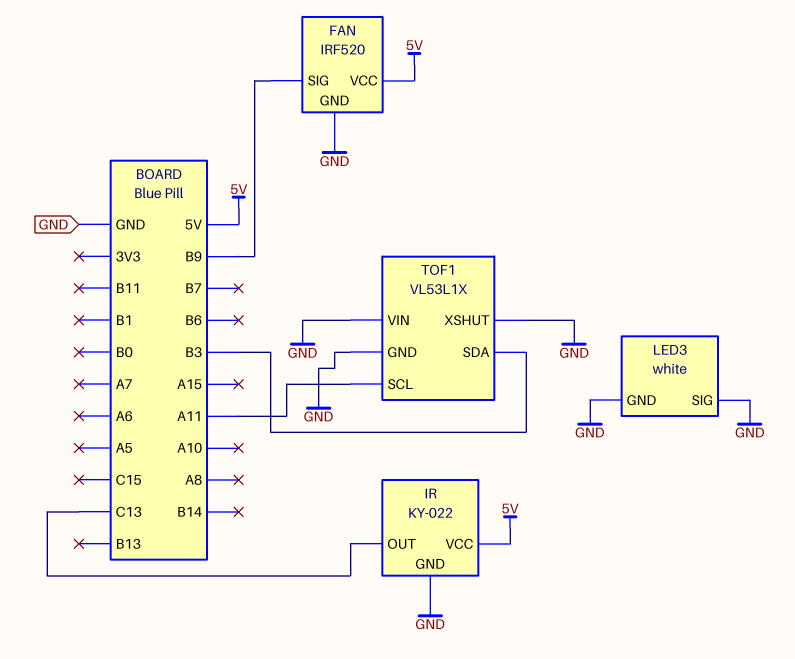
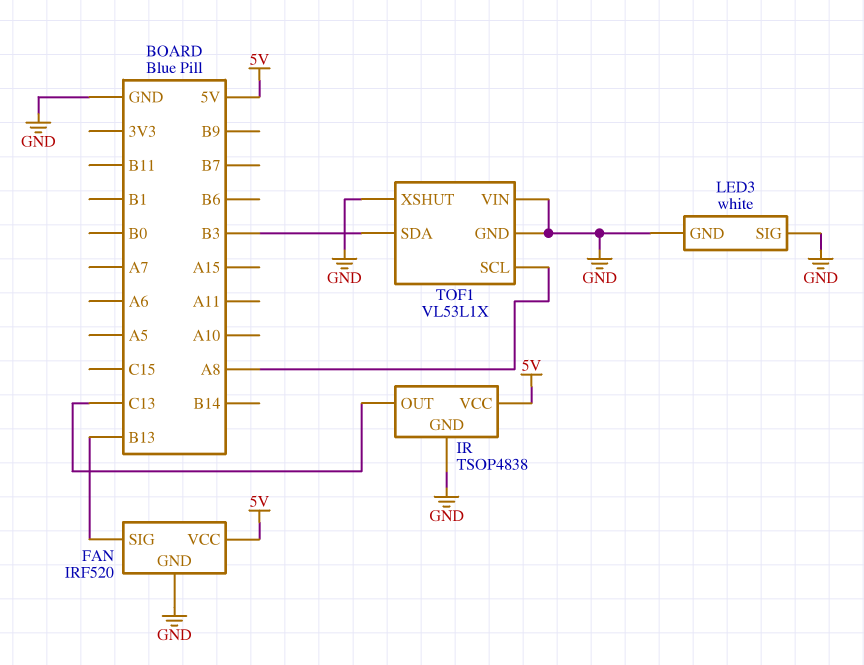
FAN pin SIG: B9 -> B13
IR: KY-022 -> TSOP4838
TOF1 pin SCL: A11 -> A8

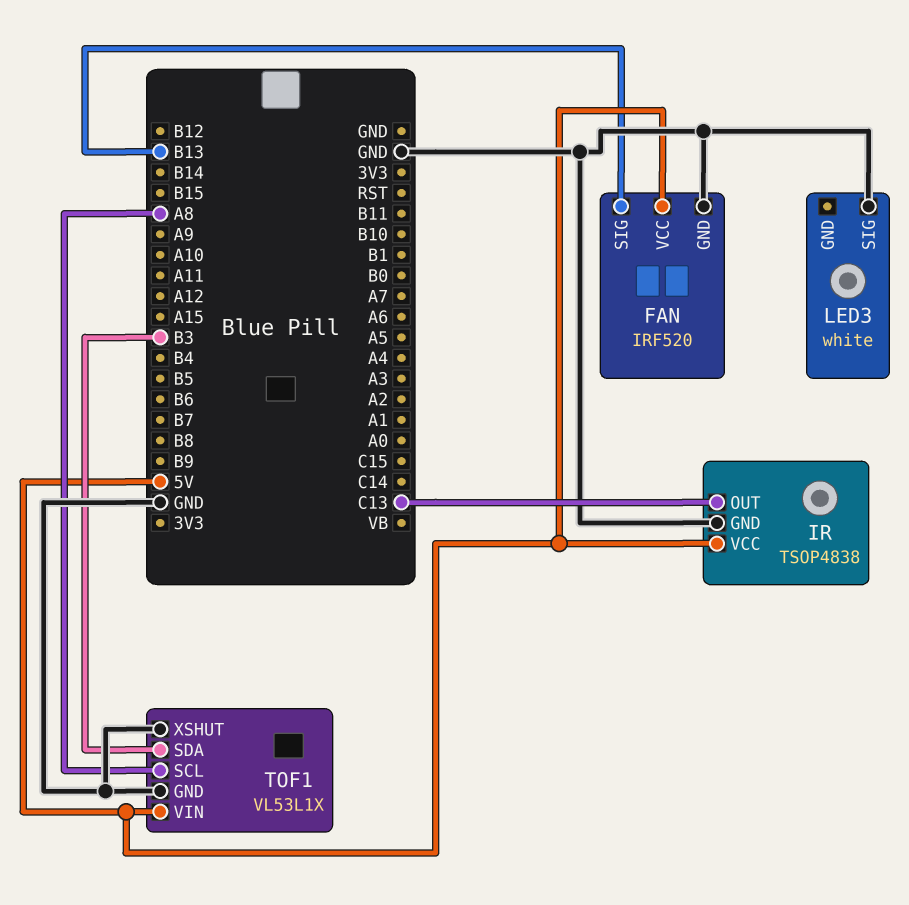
LED3 pin GND: GND -> none
TOF1 pin VIN: GND -> 5V

